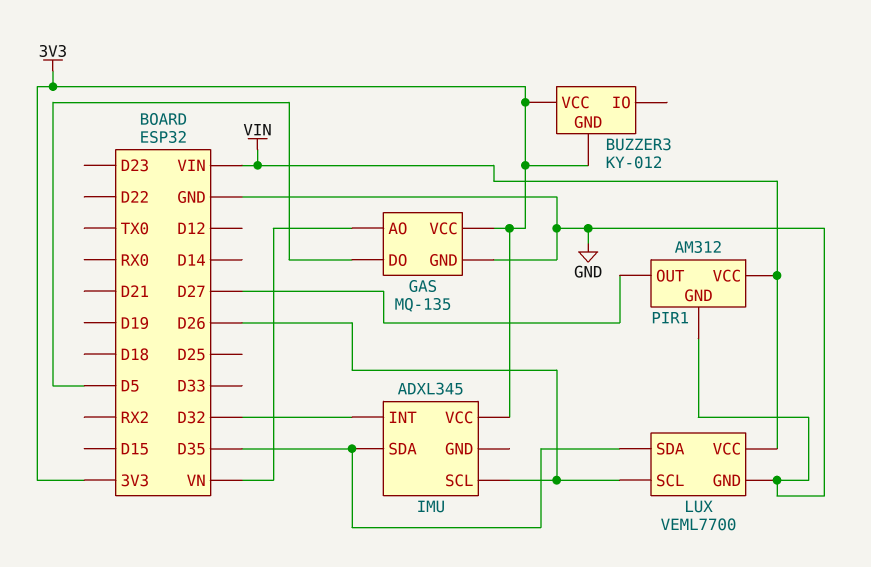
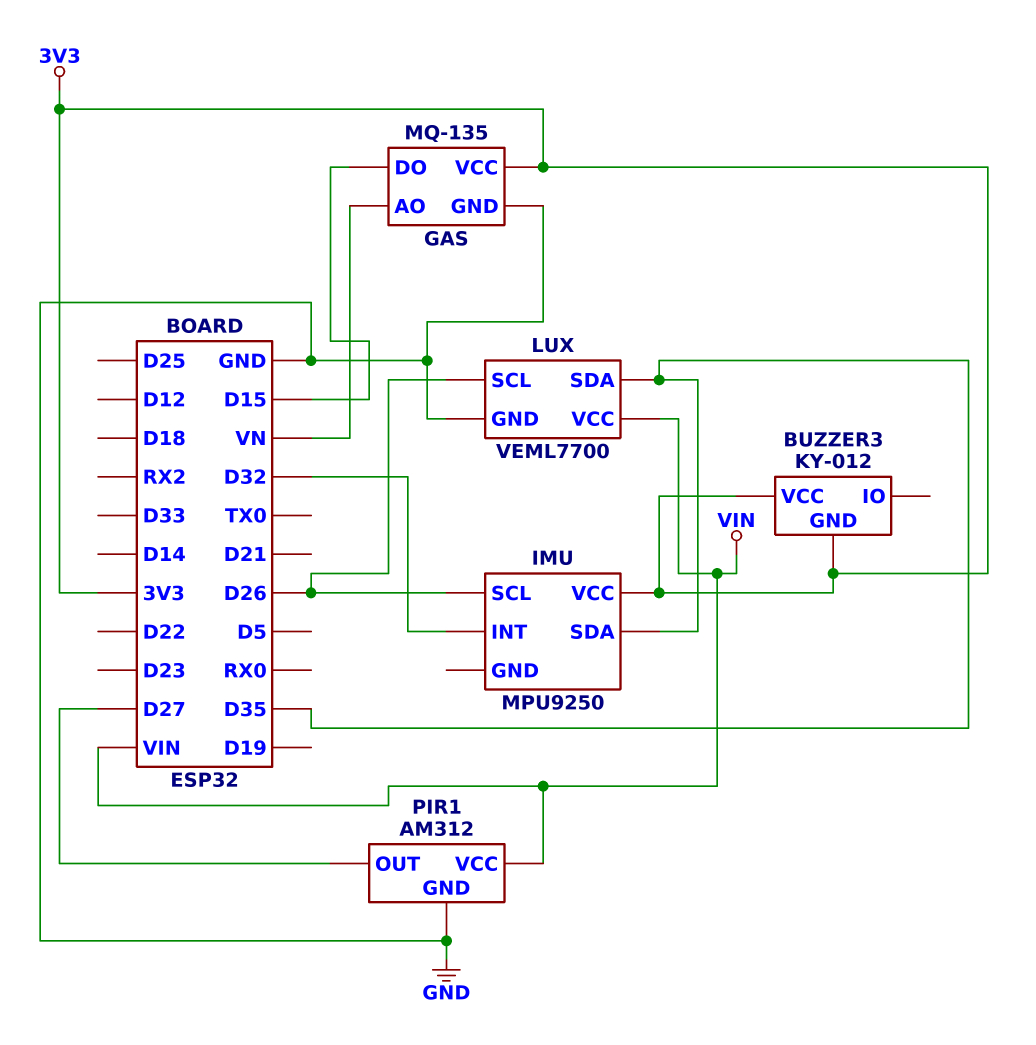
GAS pin DO: D5 -> D15
IMU: ADXL345 -> MPU9250

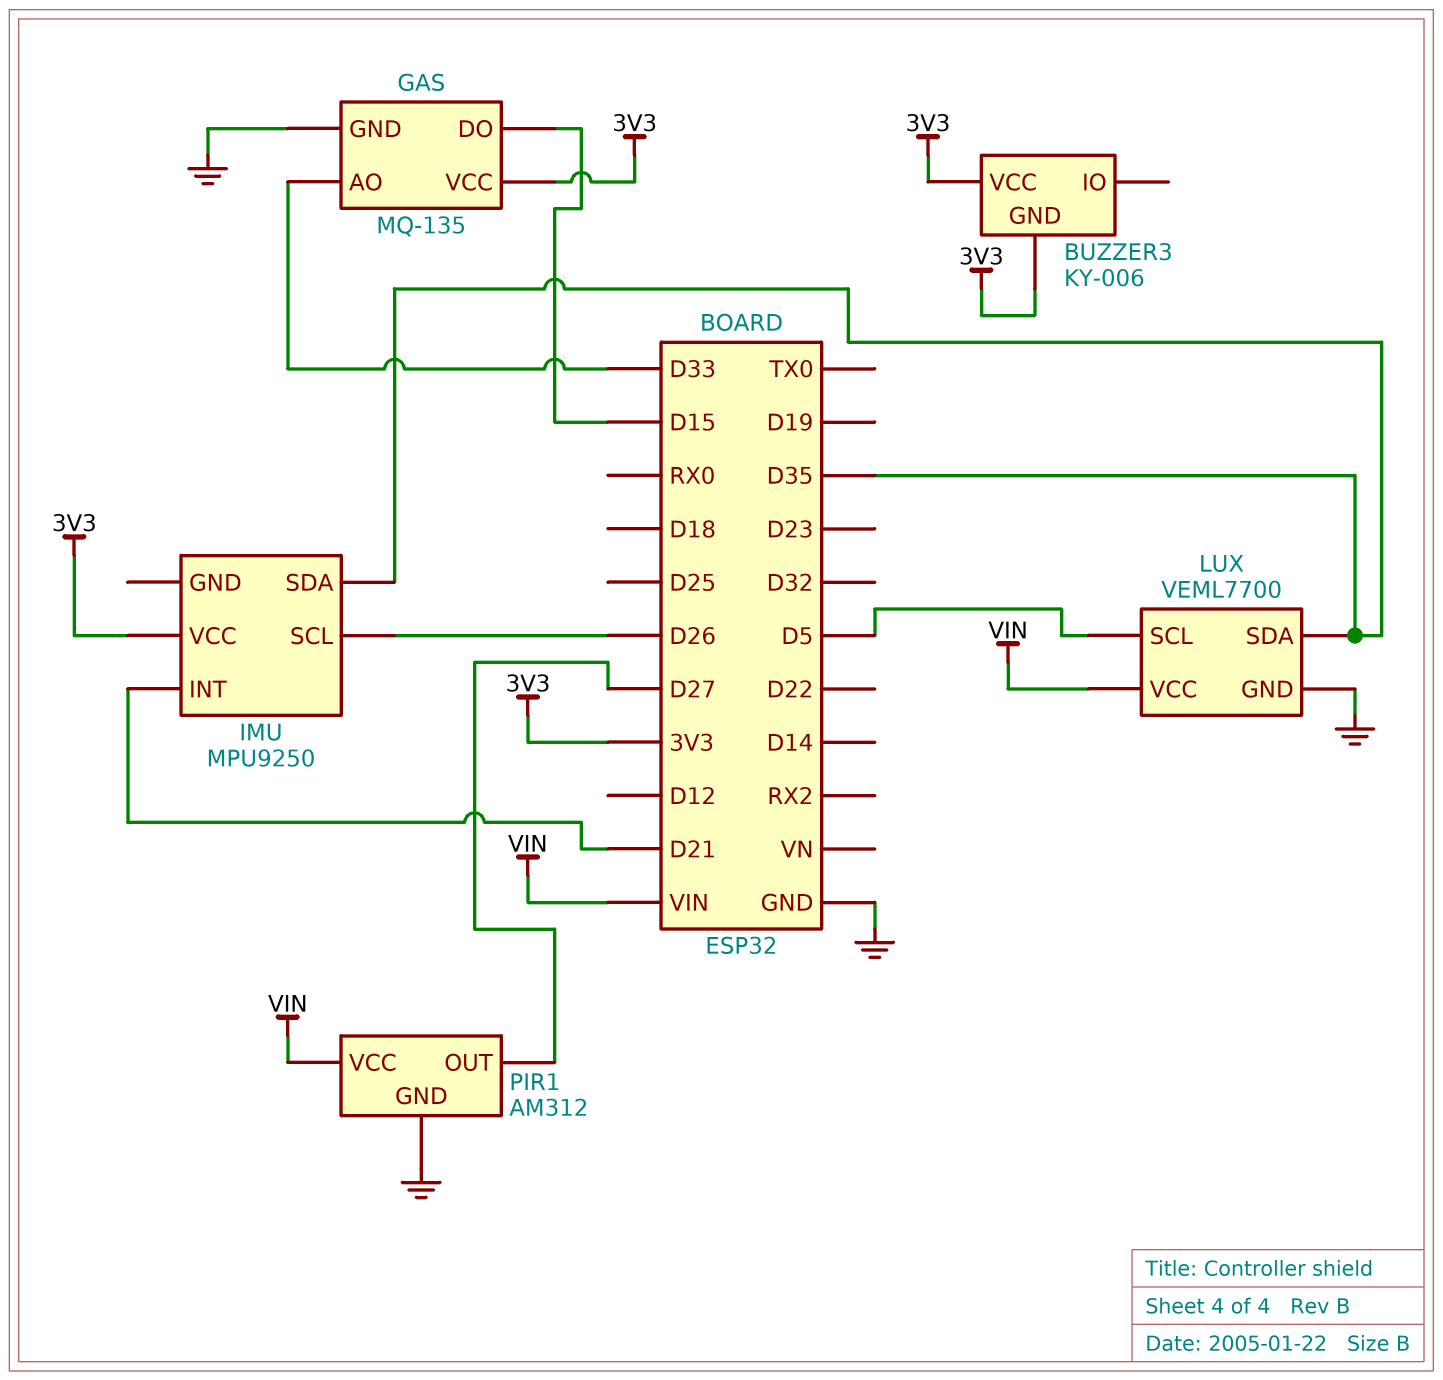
BUZZER3: KY-012 -> KY-006
GAS pin AO: VN -> D33
IMU pin INT: D32 -> D21
LUX pin SCL: D26 -> D5

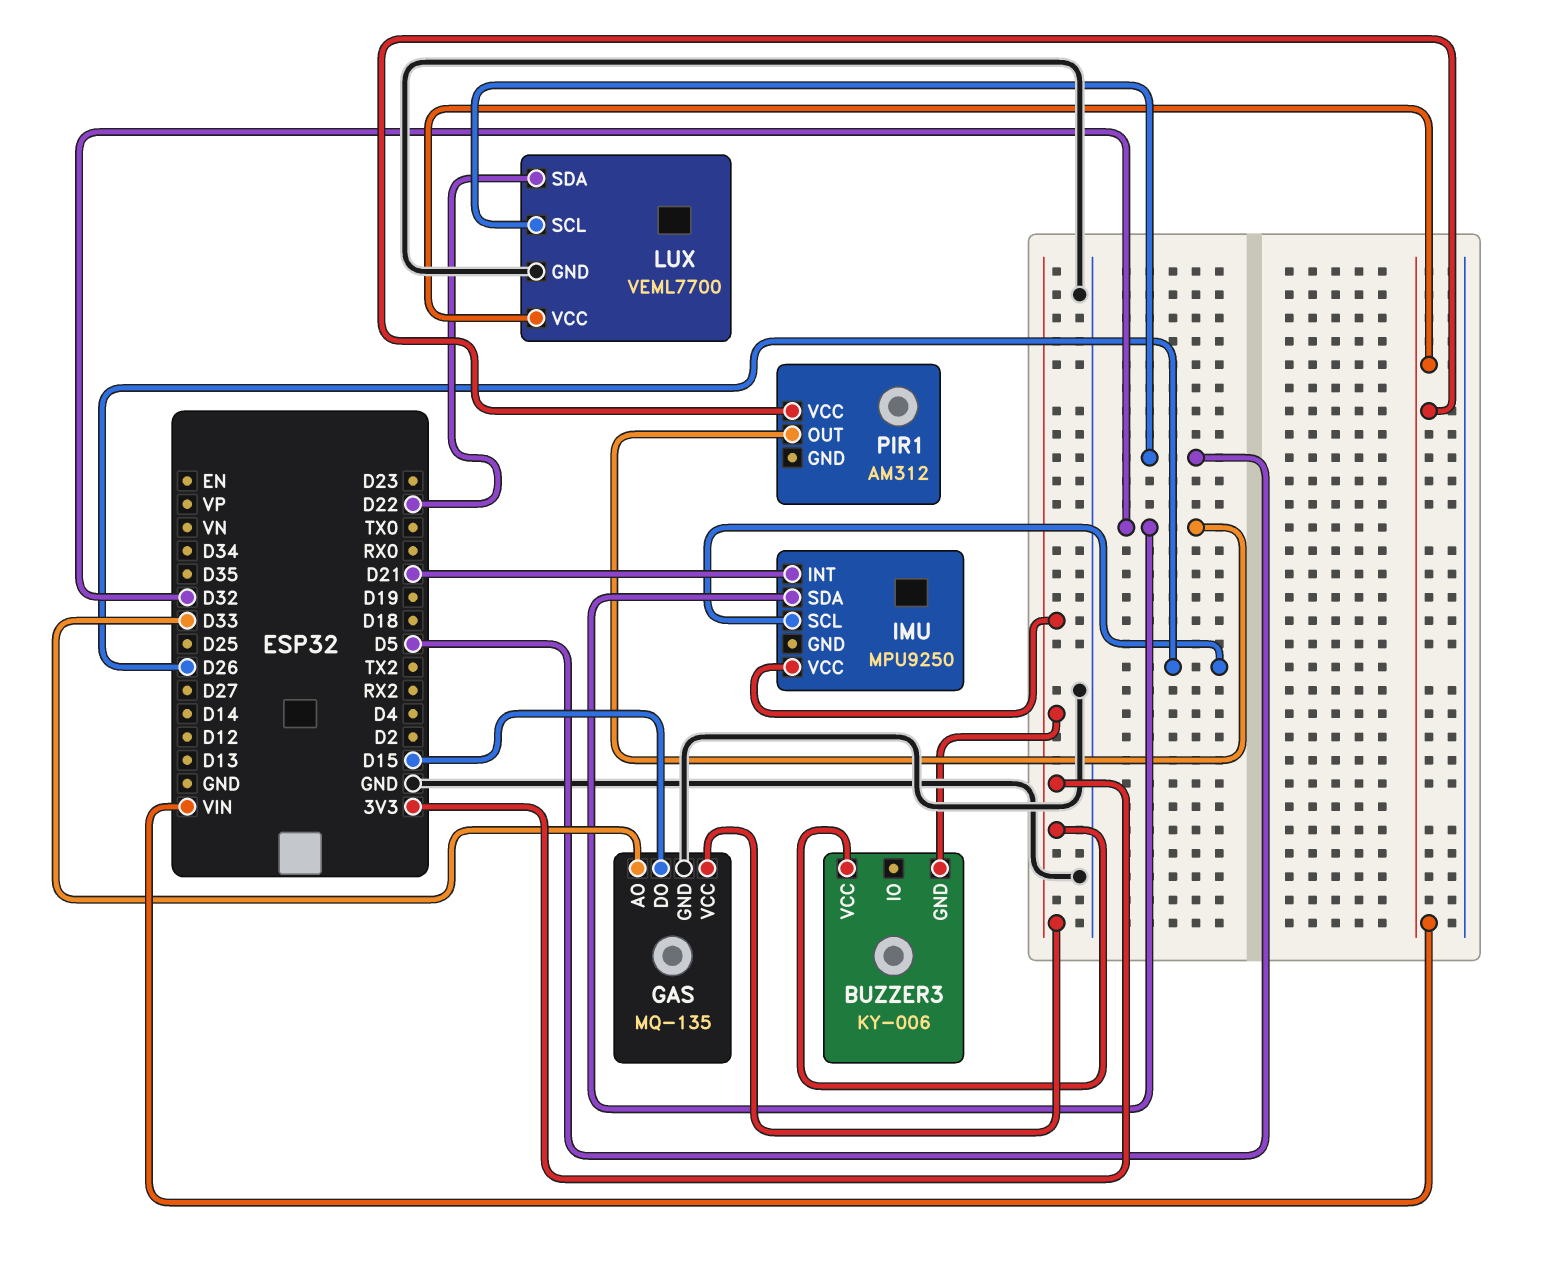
IMU pin SDA: D35 -> D32
LUX pin SDA: D35 -> D22
PIR1 pin GND: GND -> none
PIR1 pin OUT: D27 -> D32

